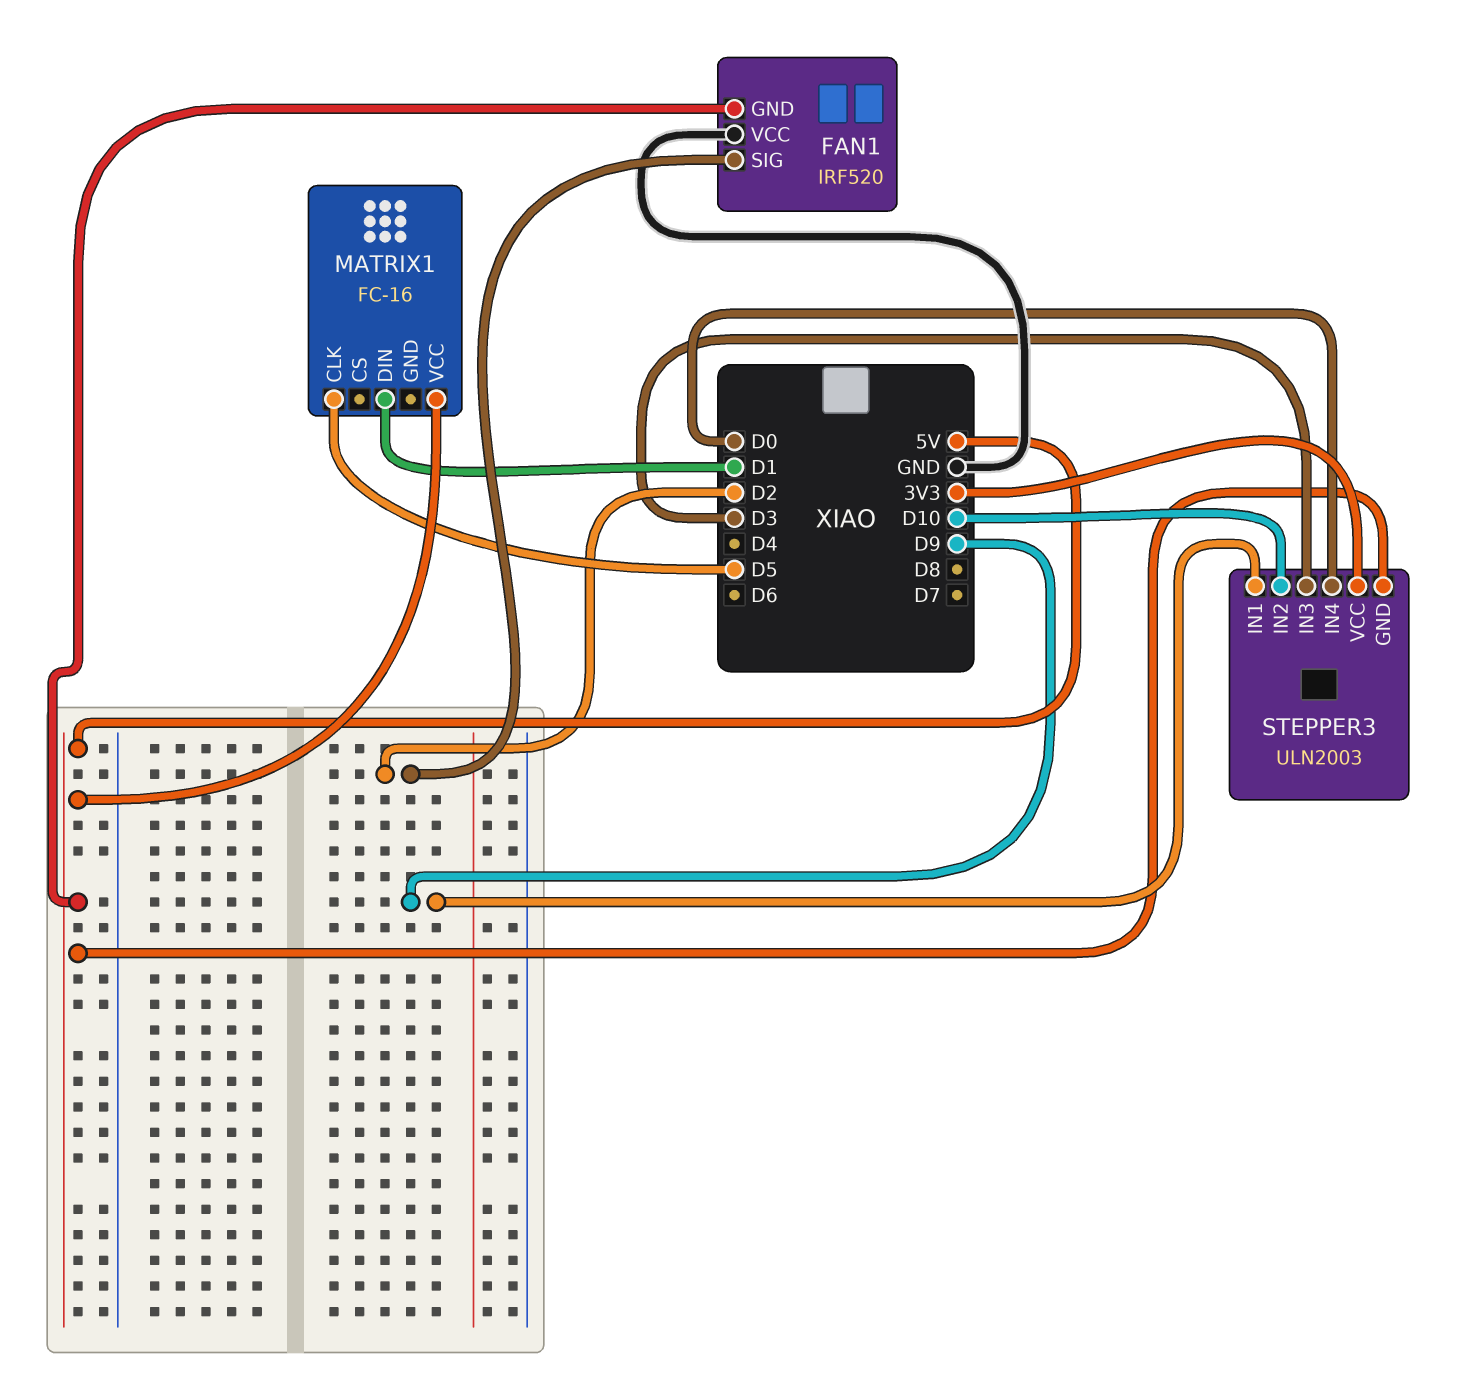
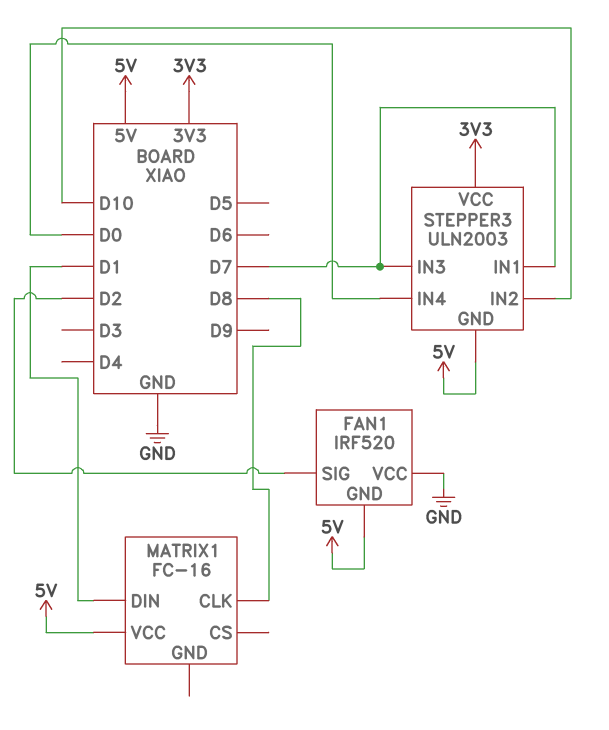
MATRIX1 pin CLK: D5 -> D8
STEPPER3 pin IN1: D9 -> D7
STEPPER3 pin IN3: D3 -> D7

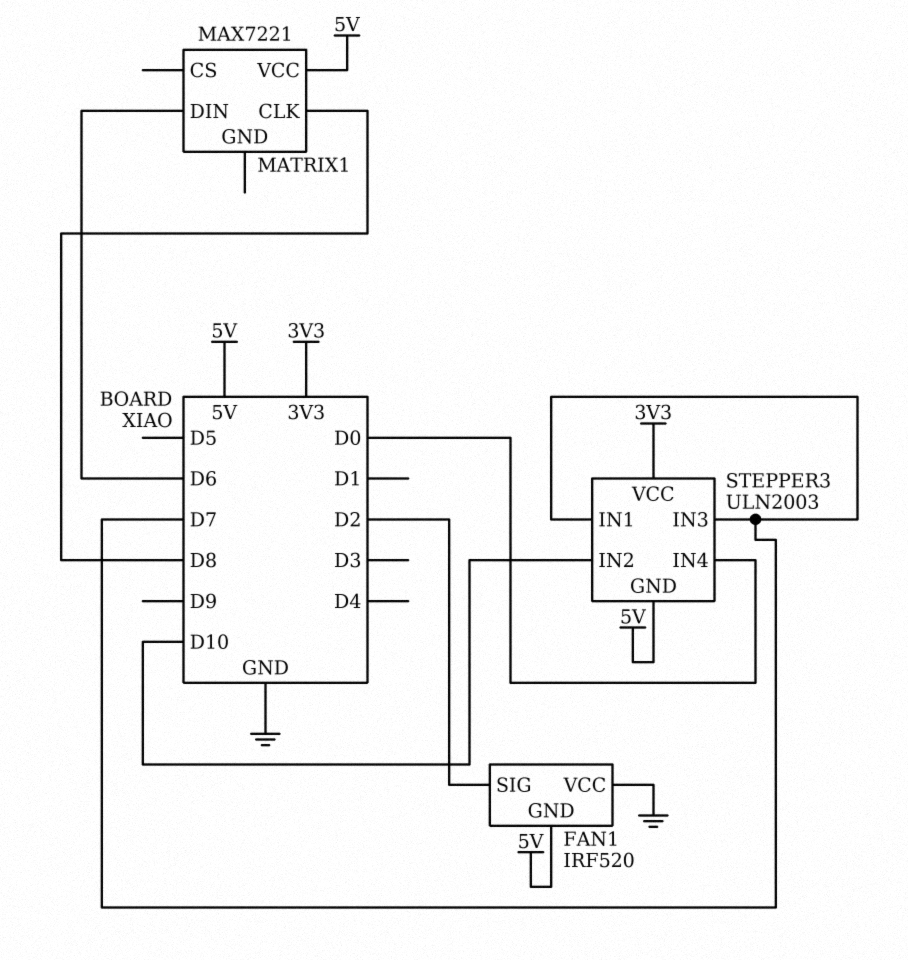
MATRIX1: FC-16 -> MAX7221
MATRIX1 pin DIN: D1 -> D6

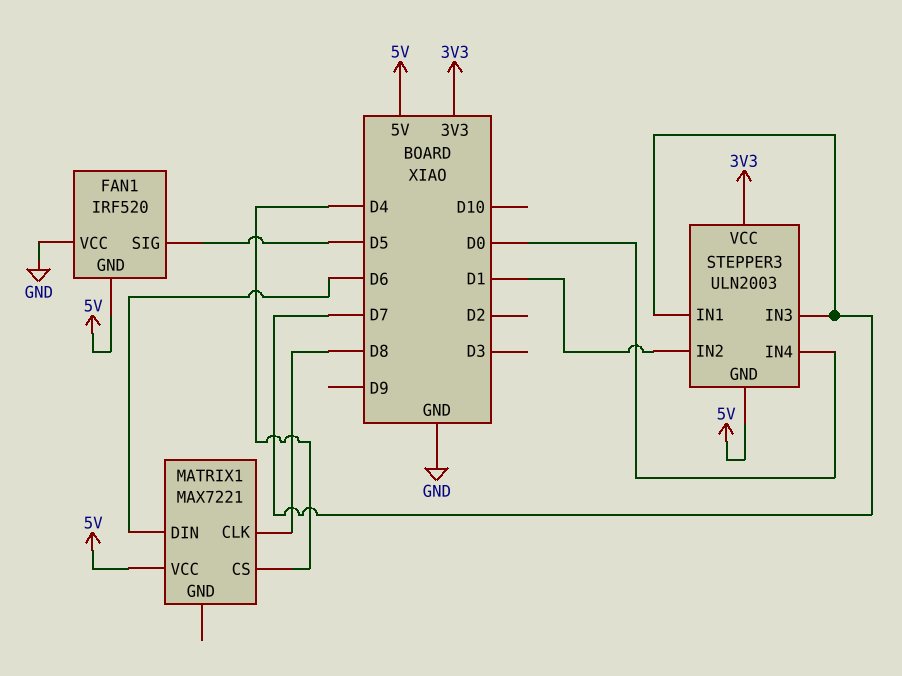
FAN1 pin SIG: D2 -> D5
MATRIX1 pin CS: none -> D4
STEPPER3 pin IN2: D10 -> D1

